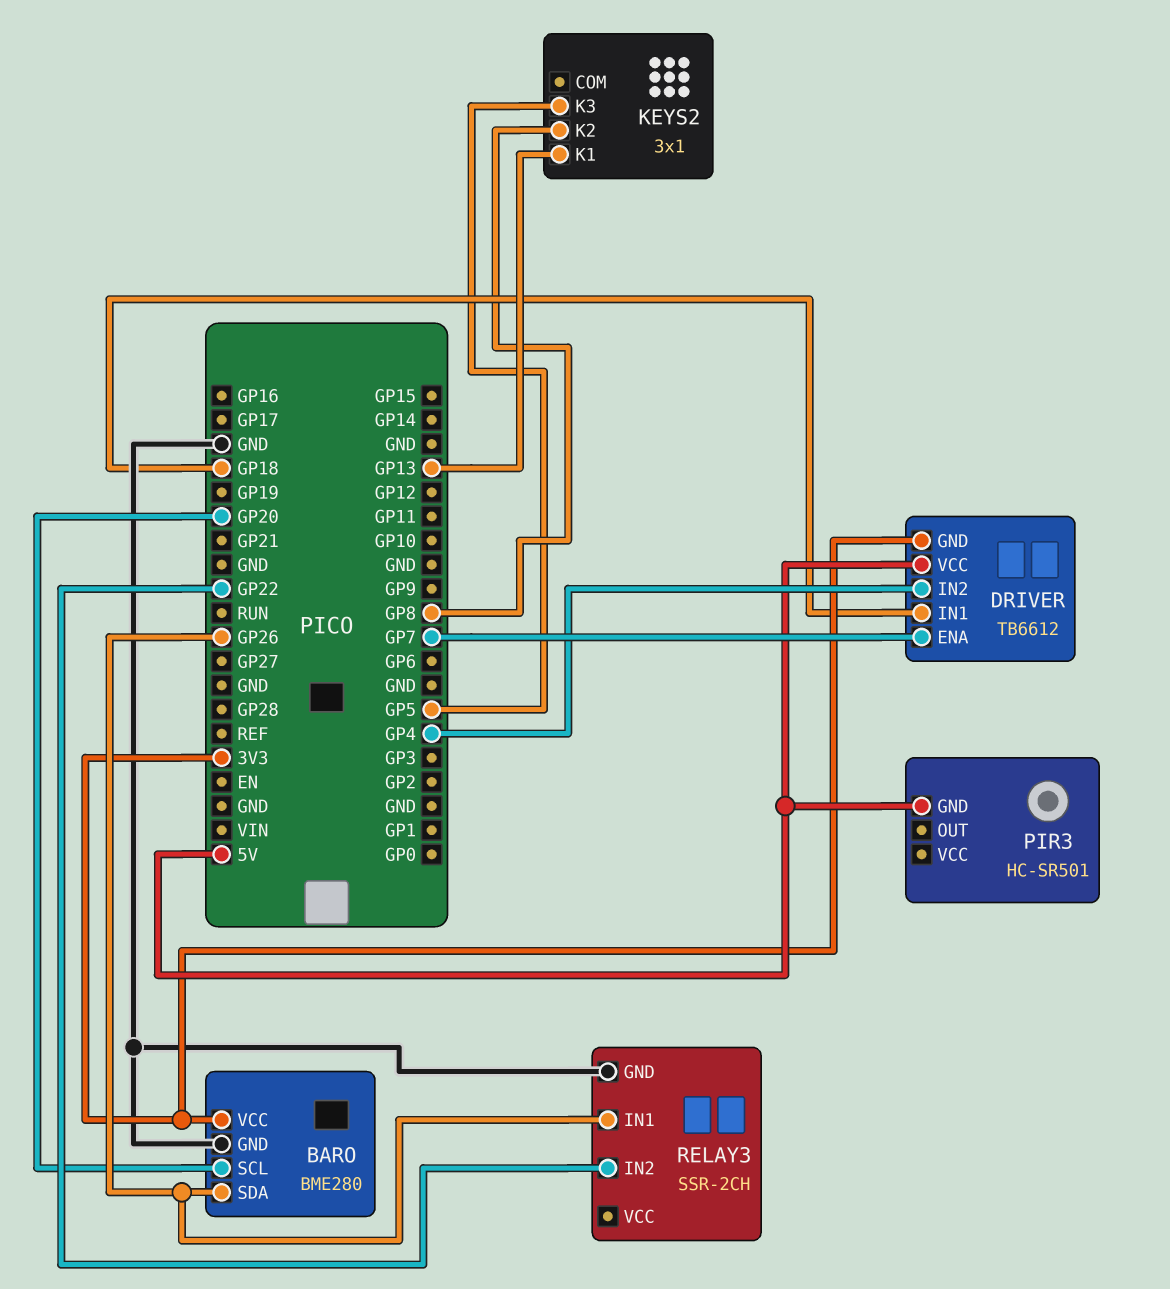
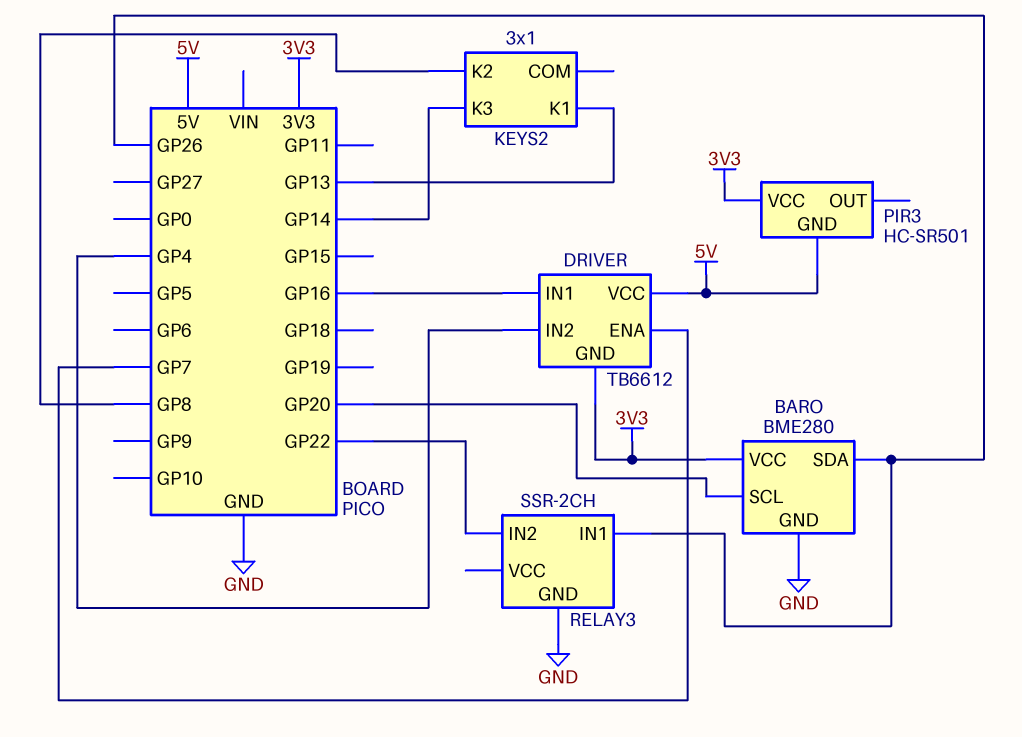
DRIVER pin IN1: GP18 -> GP16
KEYS2 pin K3: GP5 -> GP14
PIR3 pin VCC: none -> 3V3

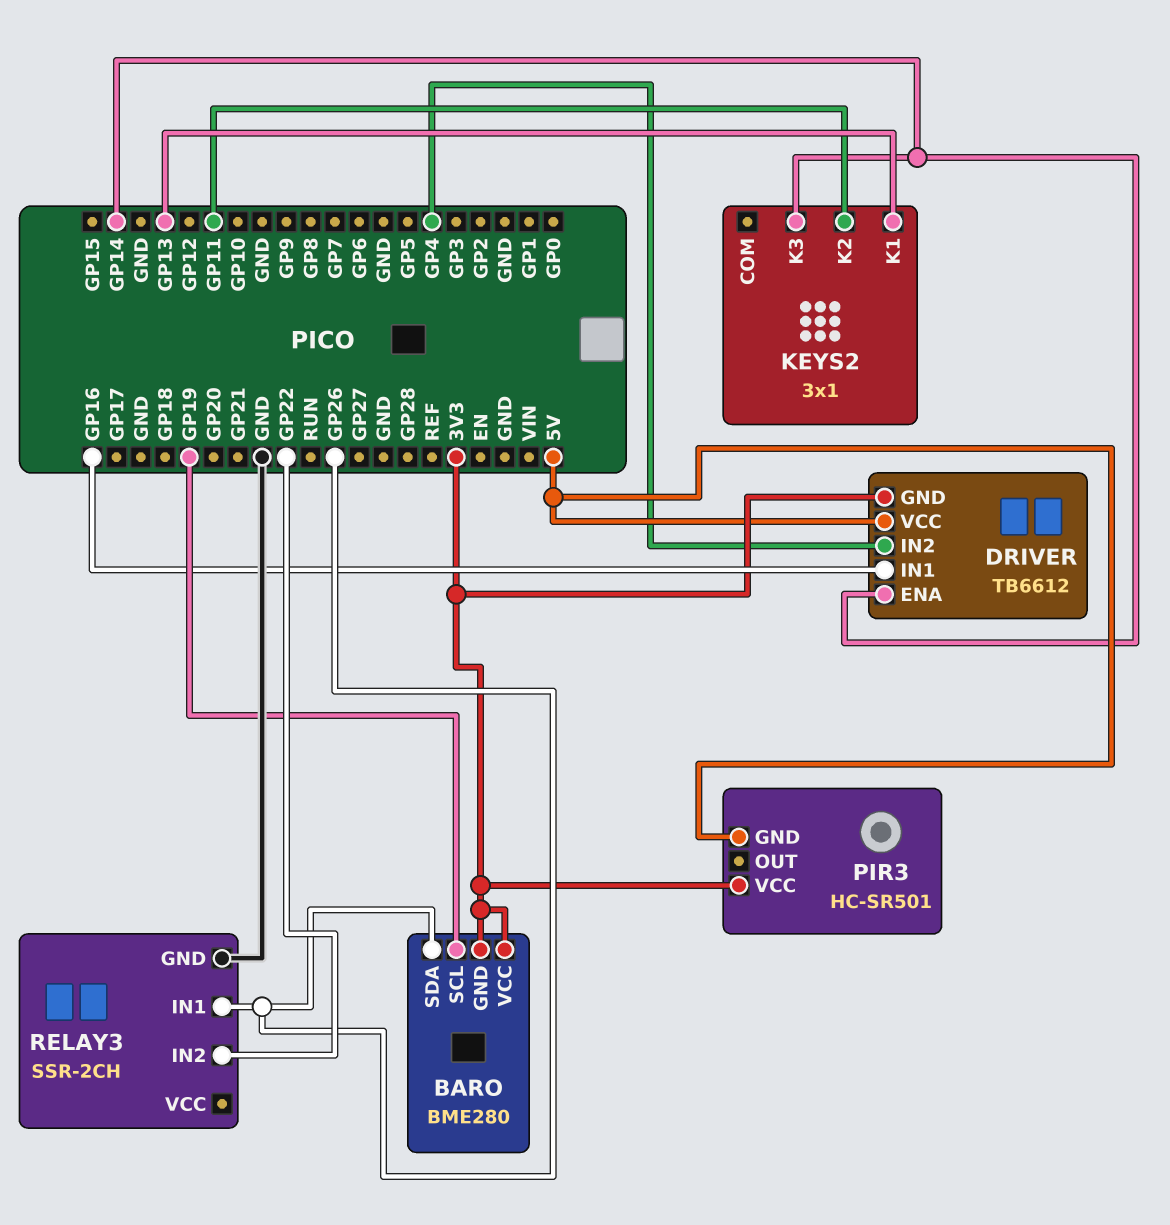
BARO pin GND: GND -> 3V3
BARO pin SCL: GP20 -> GP19
DRIVER pin ENA: GP7 -> GP14
KEYS2 pin K2: GP8 -> GP11

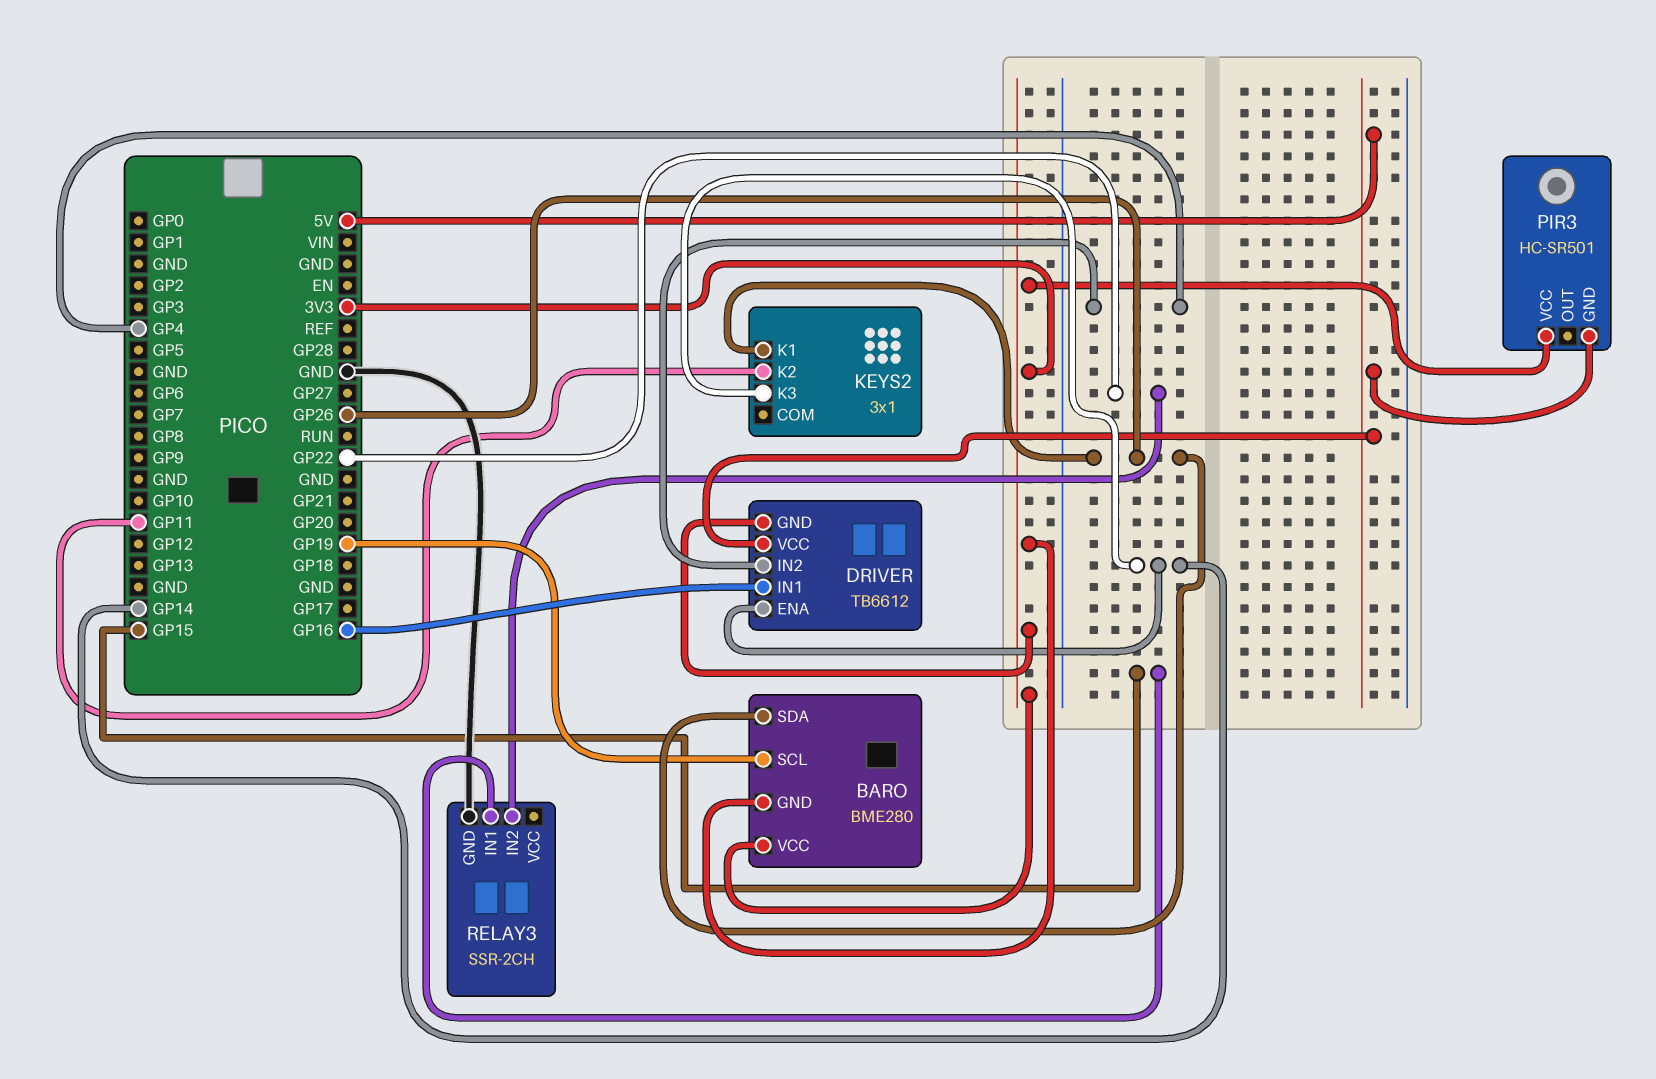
KEYS2 pin K1: GP13 -> GP26
RELAY3 pin IN1: GP26 -> GP15

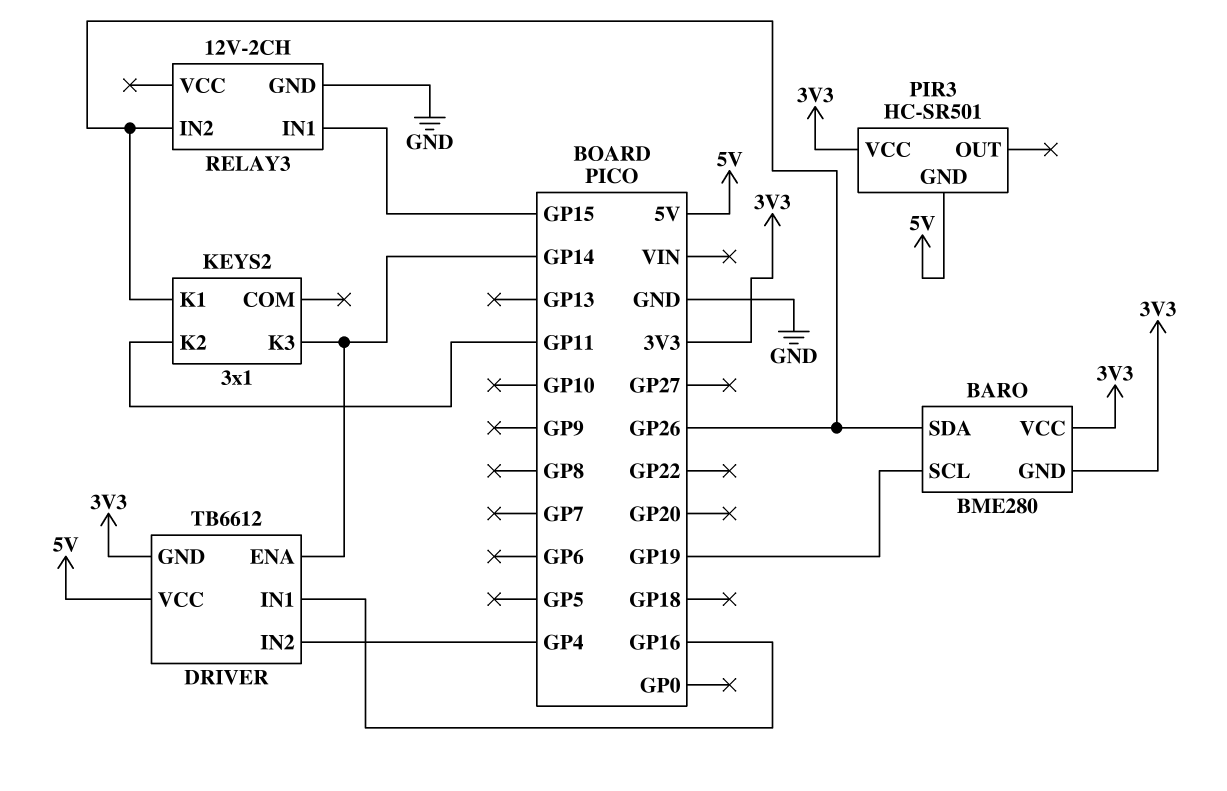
RELAY3: SSR-2CH -> 12V-2CH
RELAY3 pin IN2: GP22 -> GP26

